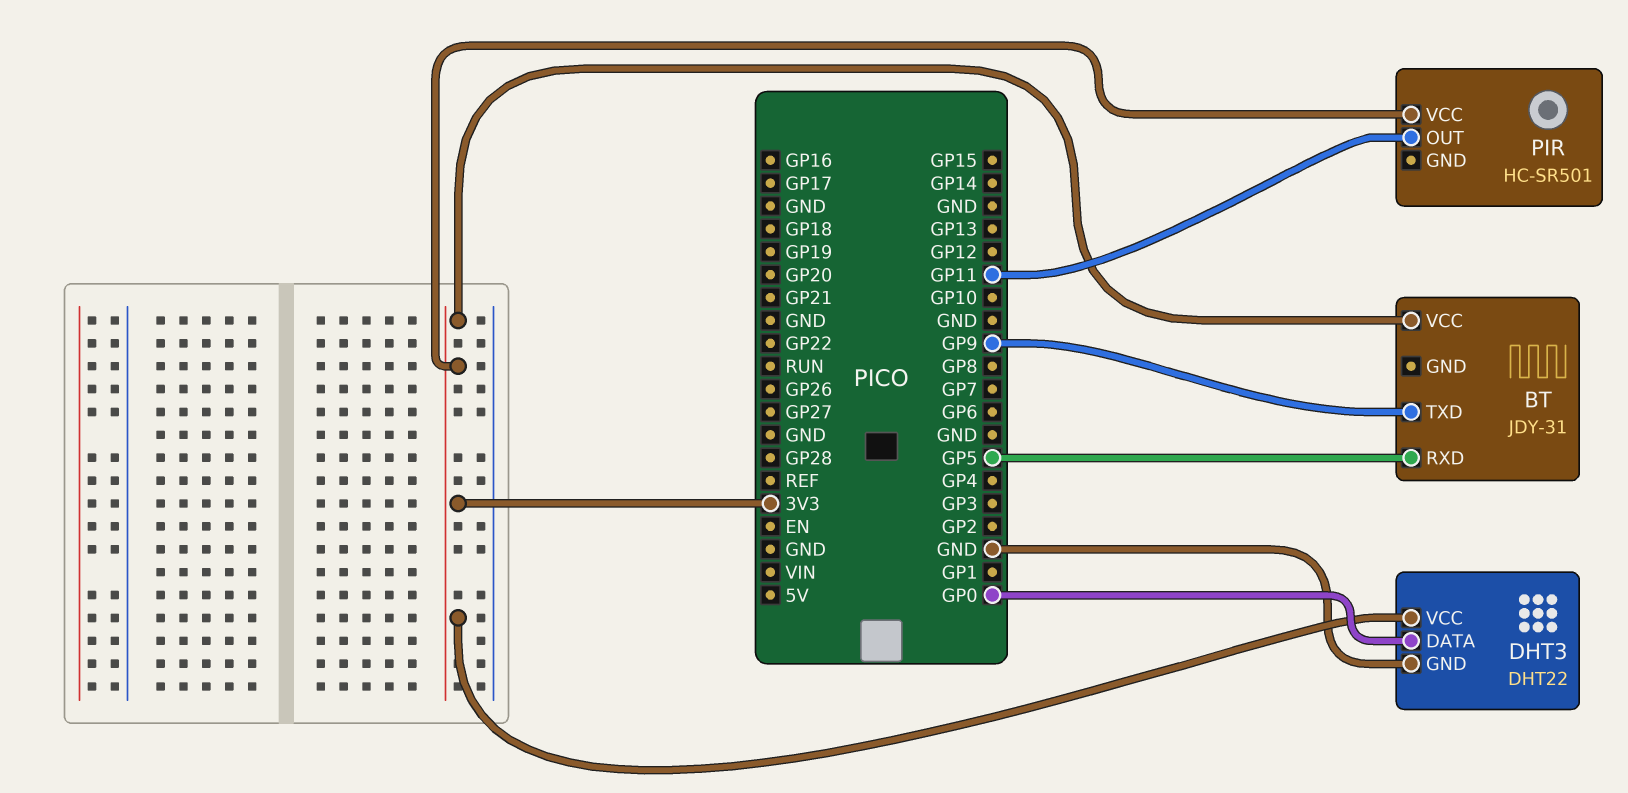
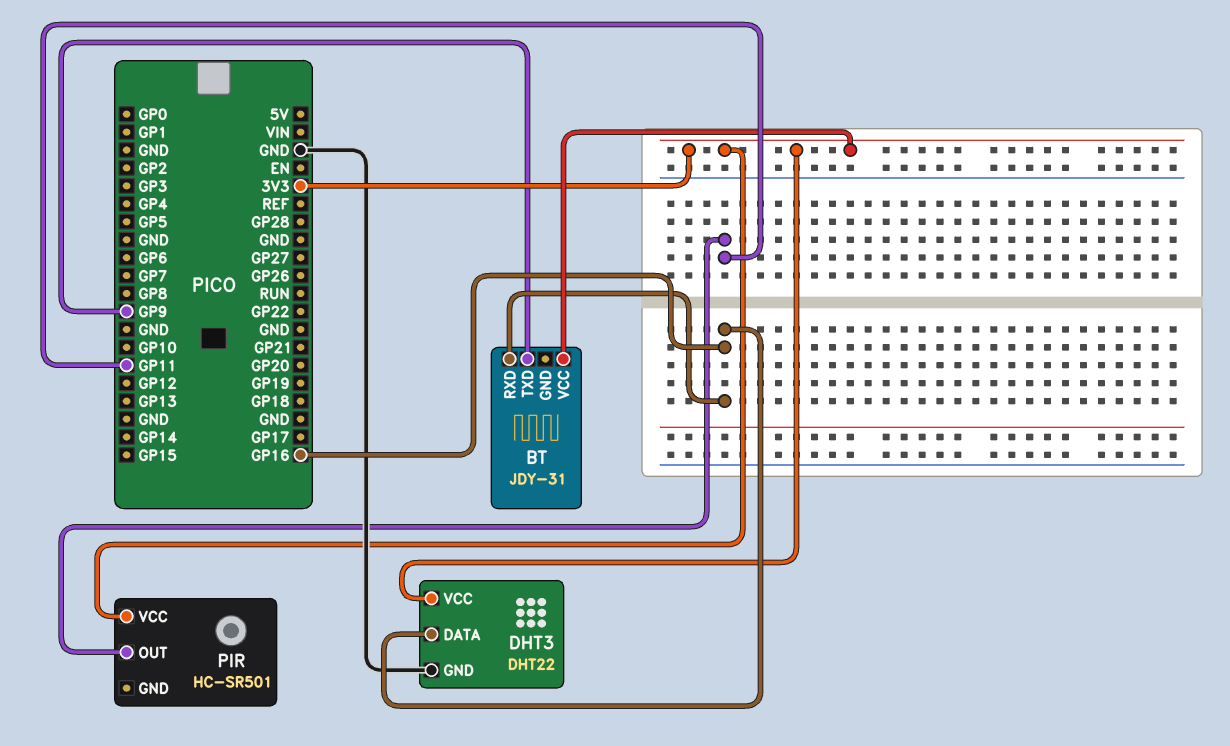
BT pin RXD: GP5 -> GP16
DHT3 pin DATA: GP0 -> GP16

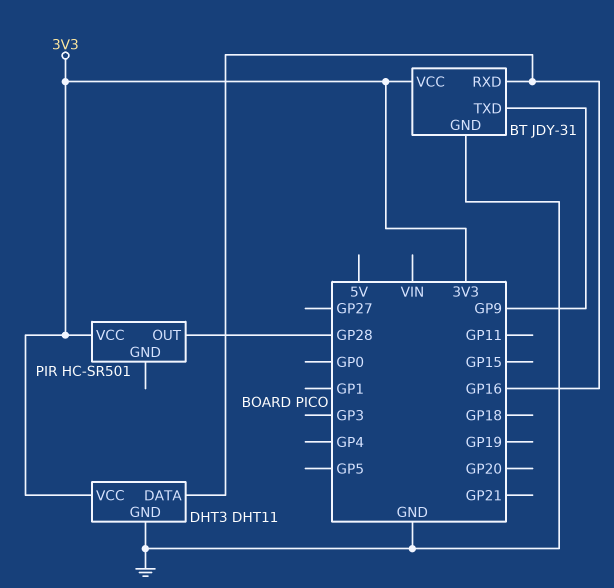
BT pin GND: none -> GND
DHT3: DHT22 -> DHT11
PIR pin OUT: GP11 -> GP28

